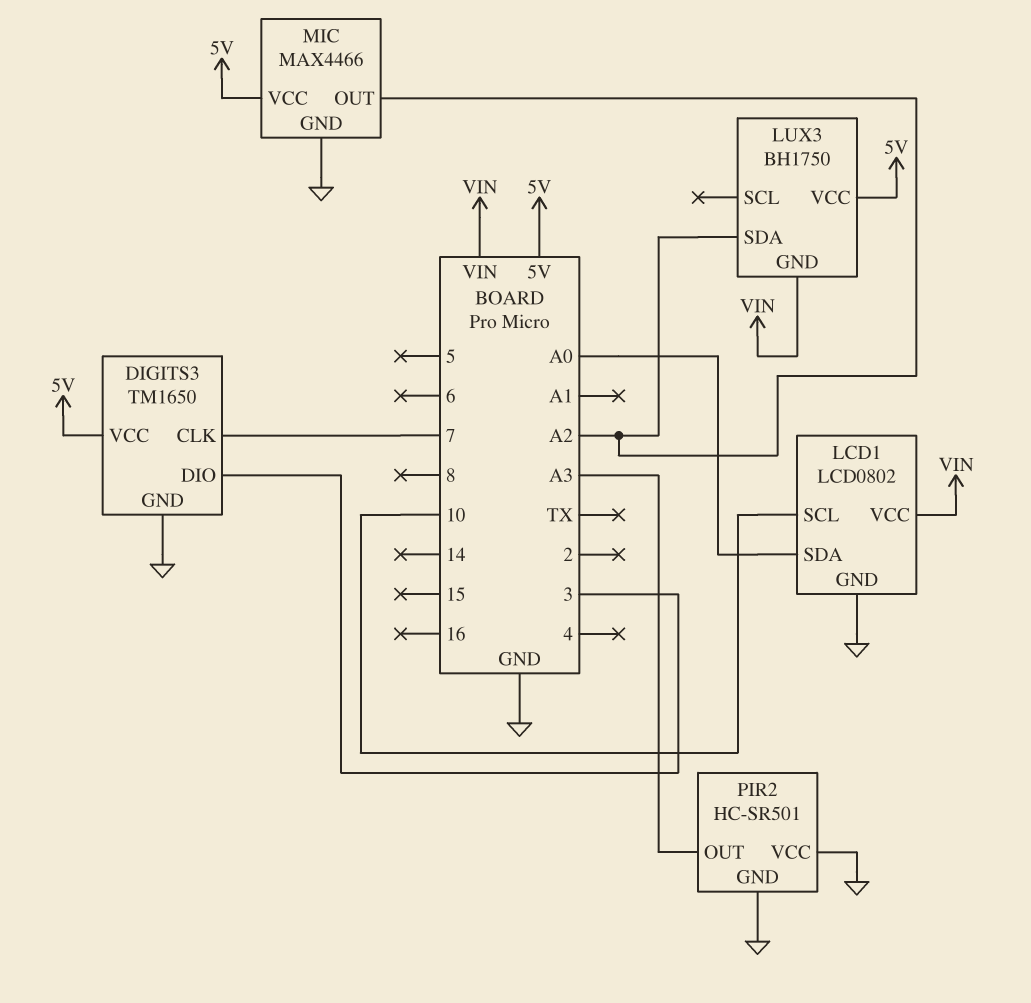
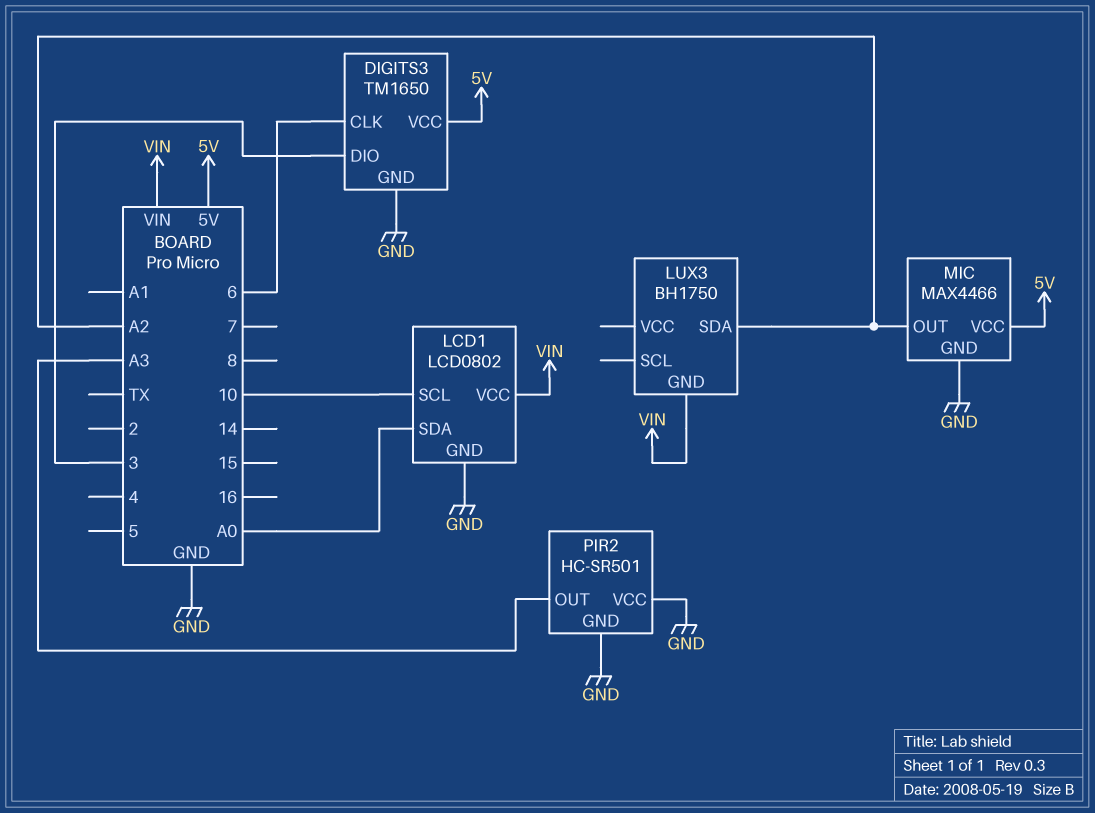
DIGITS3 pin CLK: 7 -> 6
LUX3 pin VCC: 5V -> none

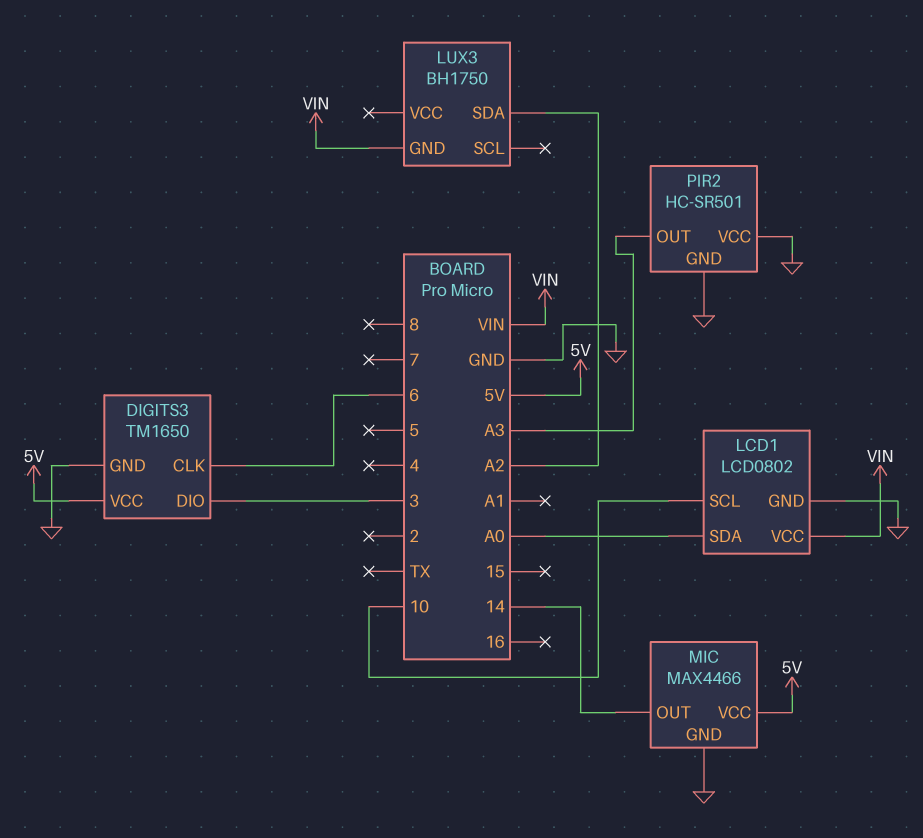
MIC pin OUT: A2 -> 14

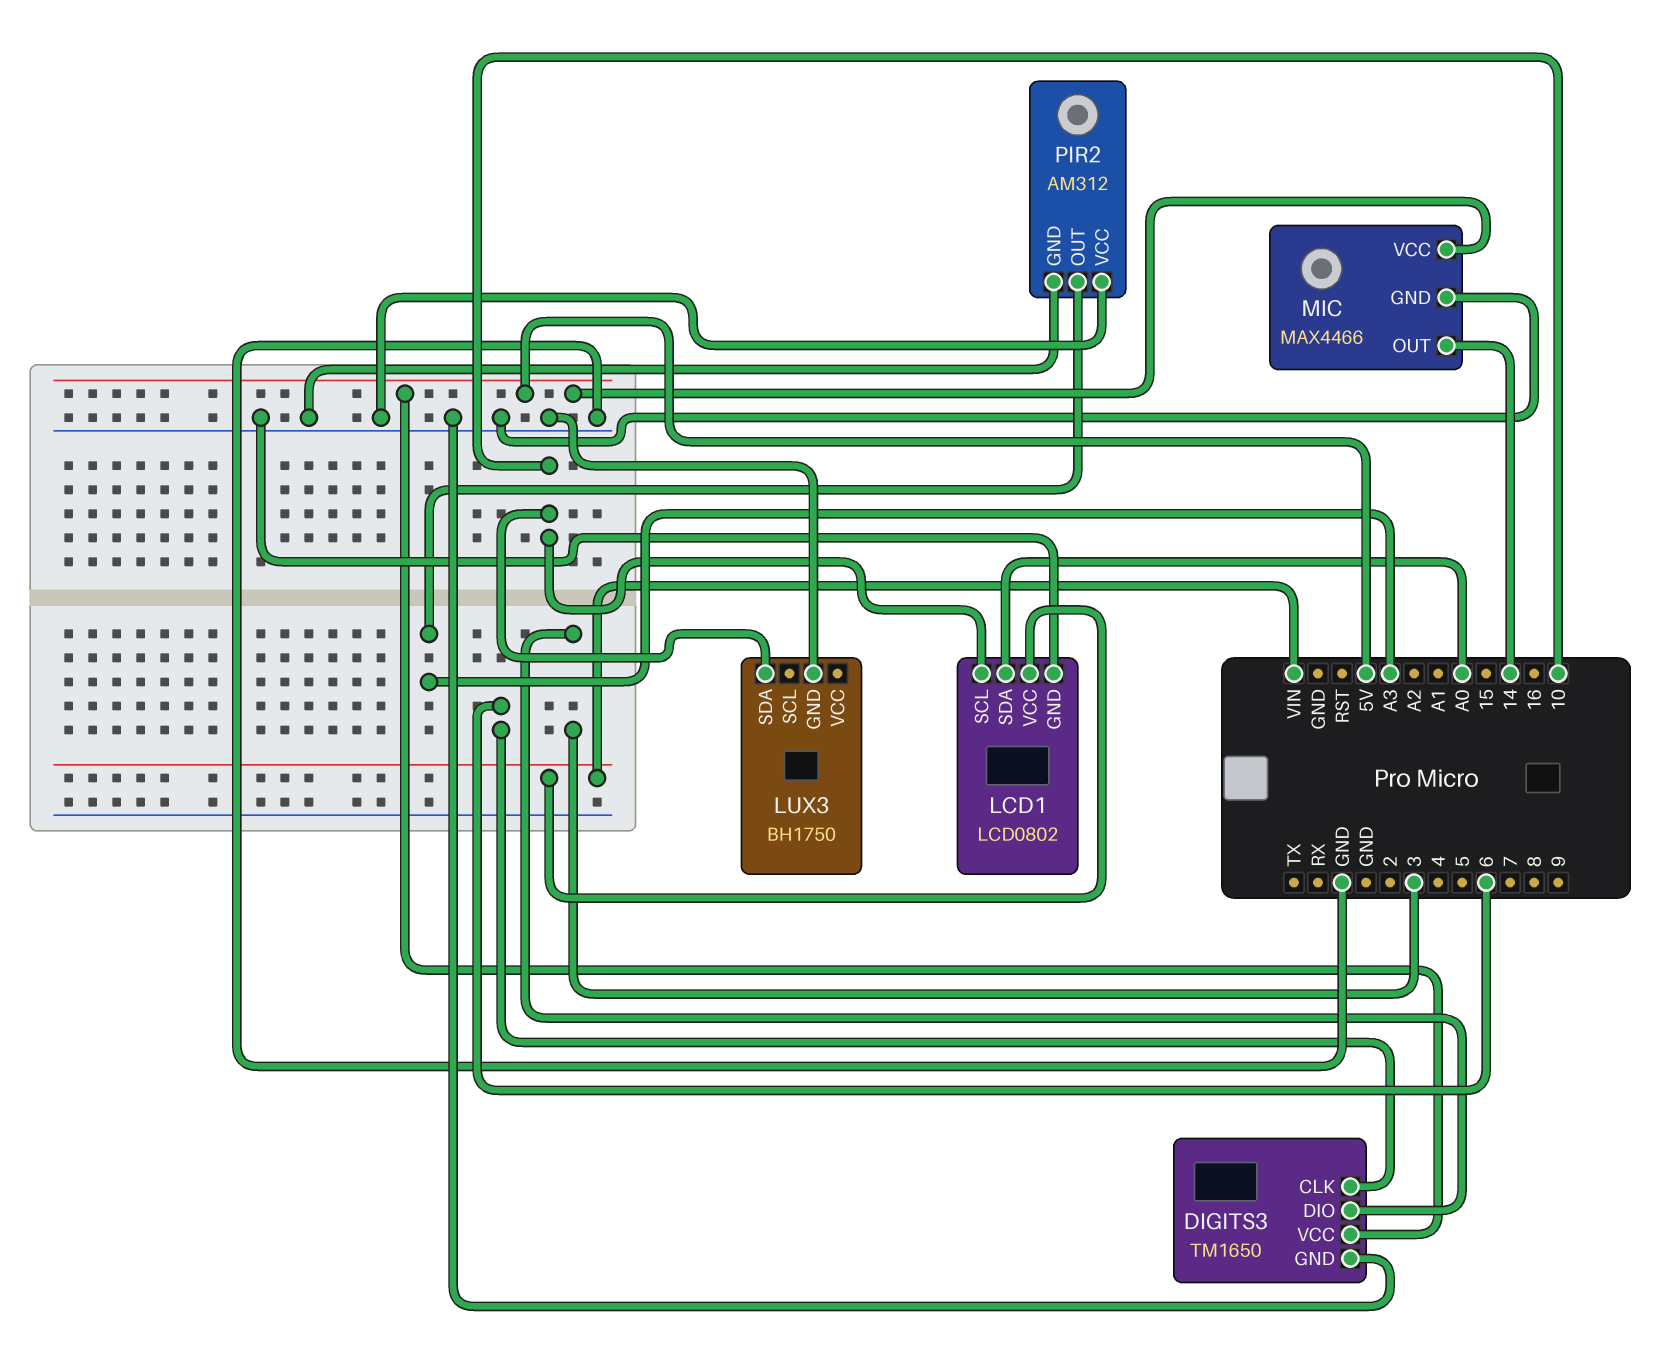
LUX3 pin GND: VIN -> GND
LUX3 pin SDA: A2 -> 10
PIR2: HC-SR501 -> AM312

